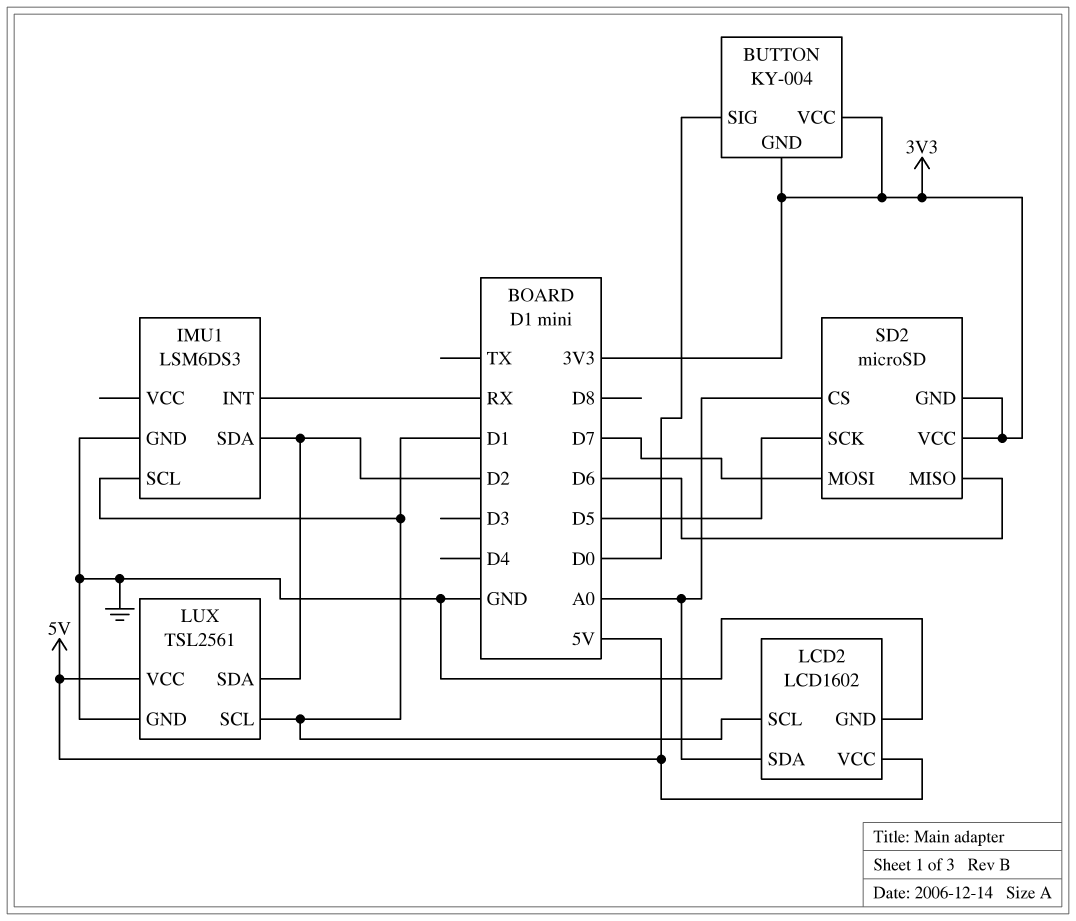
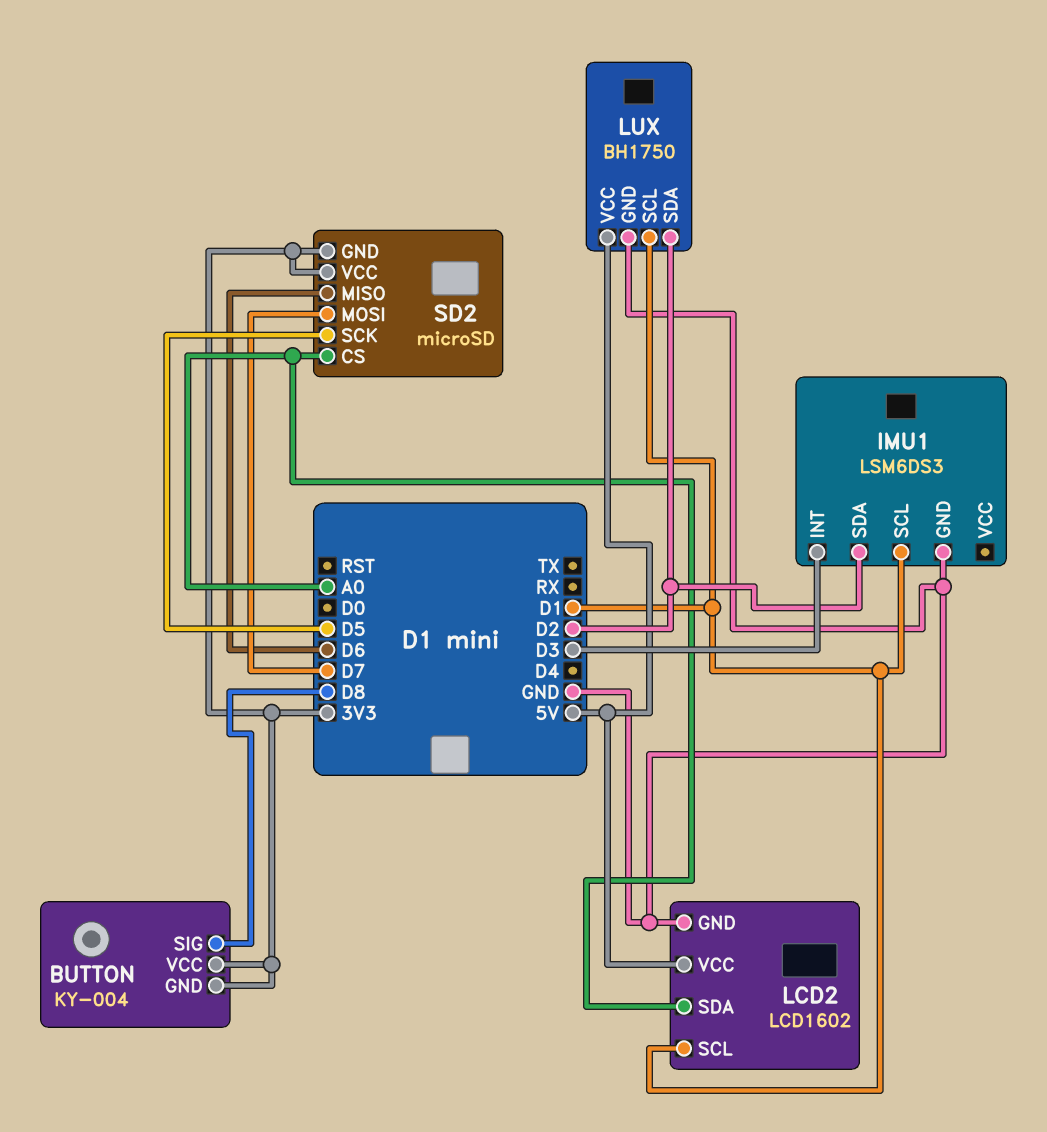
BUTTON pin SIG: D0 -> D8
IMU1 pin INT: RX -> D3
LUX: TSL2561 -> BH1750

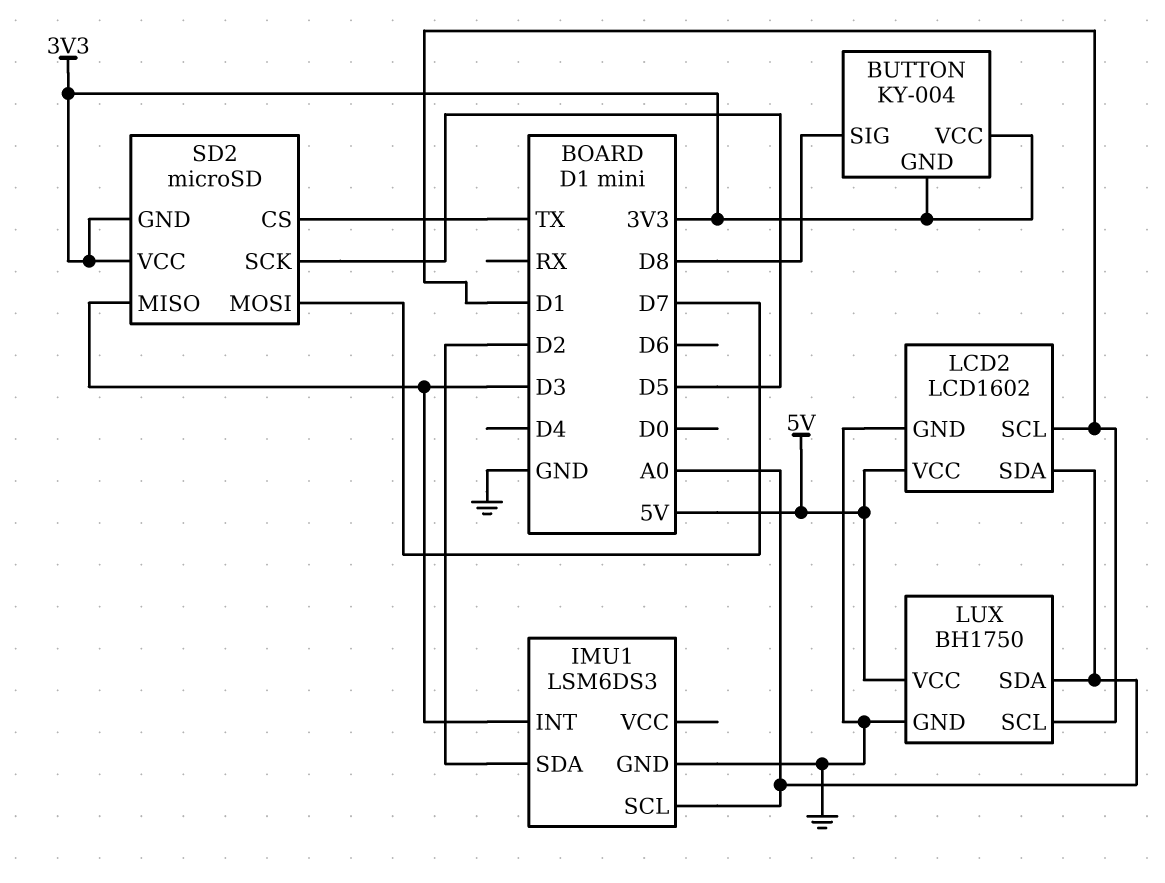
IMU1 pin SCL: D1 -> A0
LUX pin SDA: D2 -> A0
SD2 pin CS: A0 -> TX
SD2 pin MISO: D6 -> D3

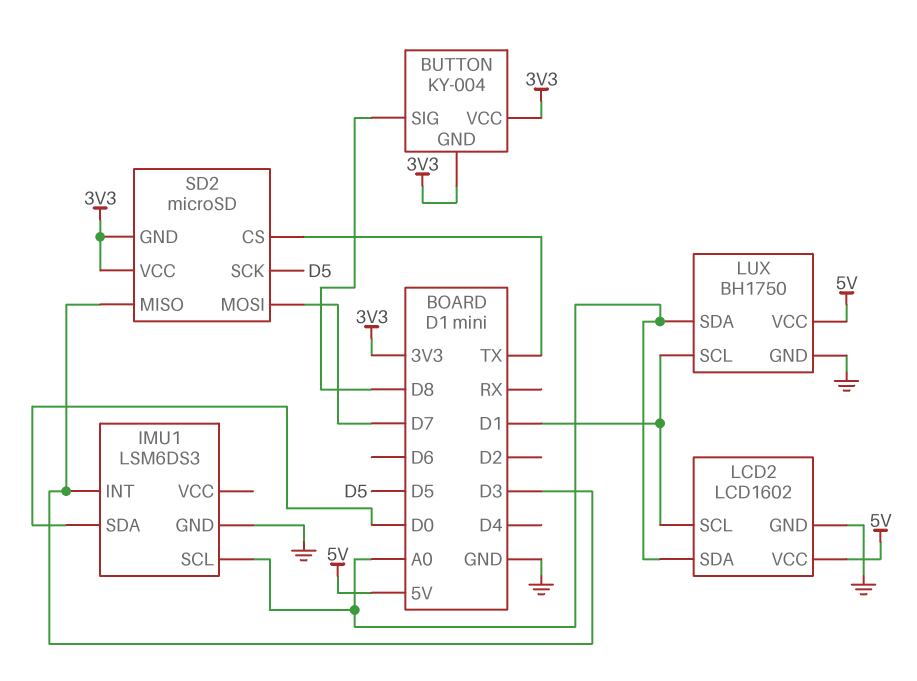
IMU1 pin SDA: D2 -> D0

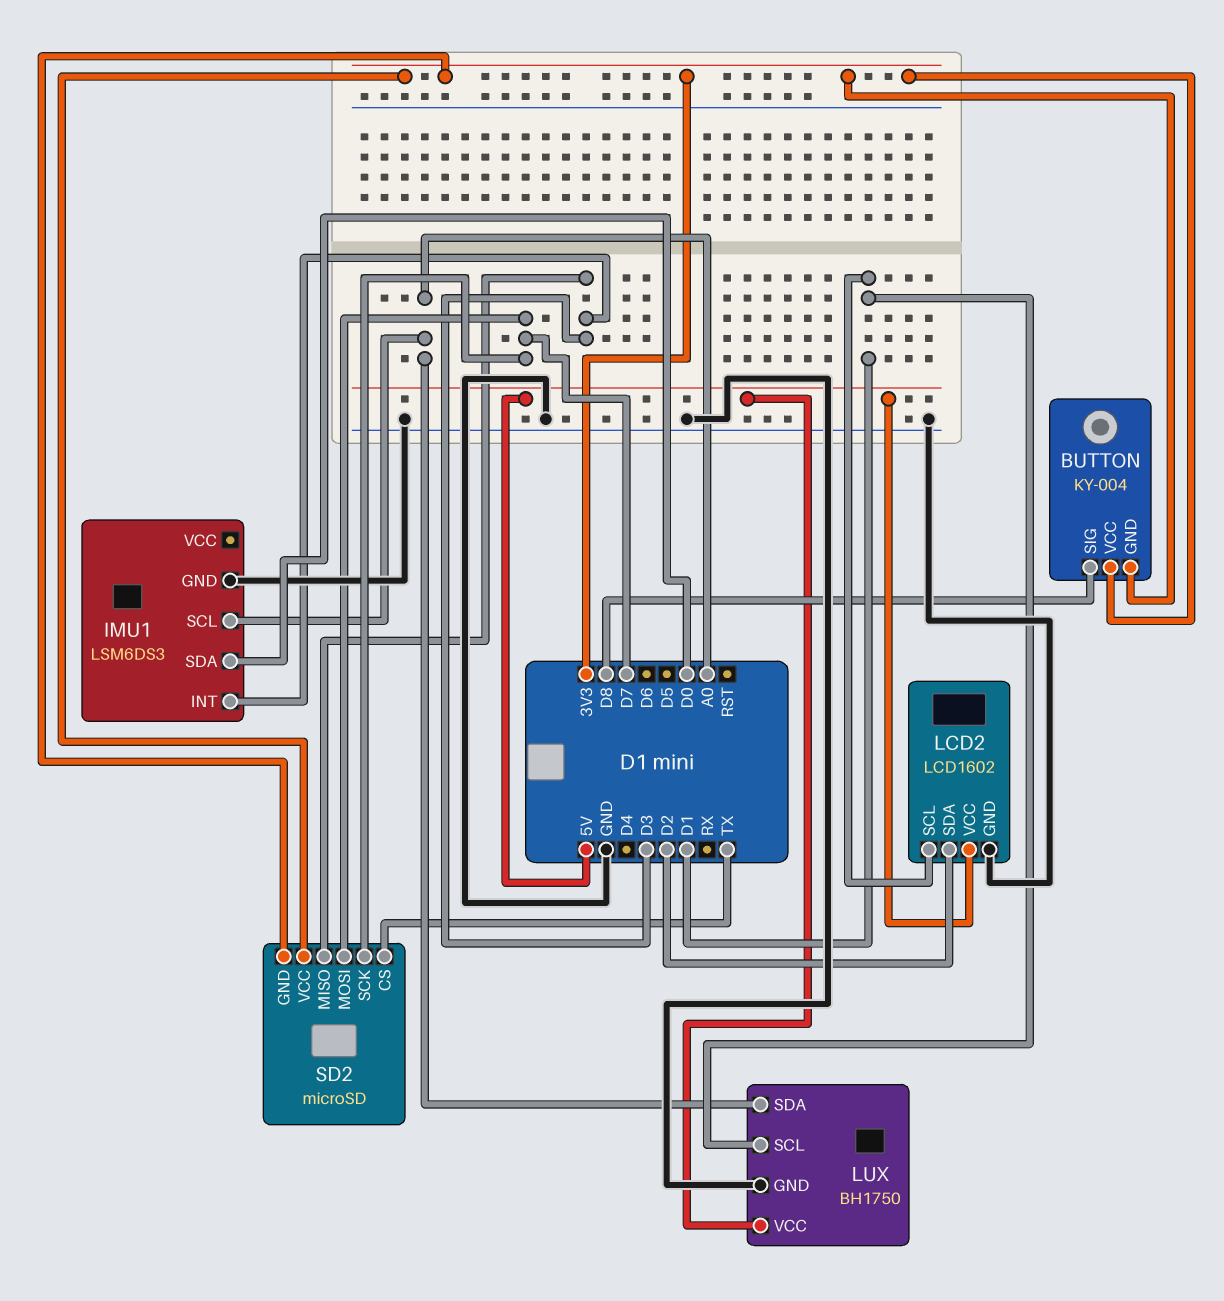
LCD2 pin SDA: A0 -> D2
SD2 pin SCK: D5 -> D7

